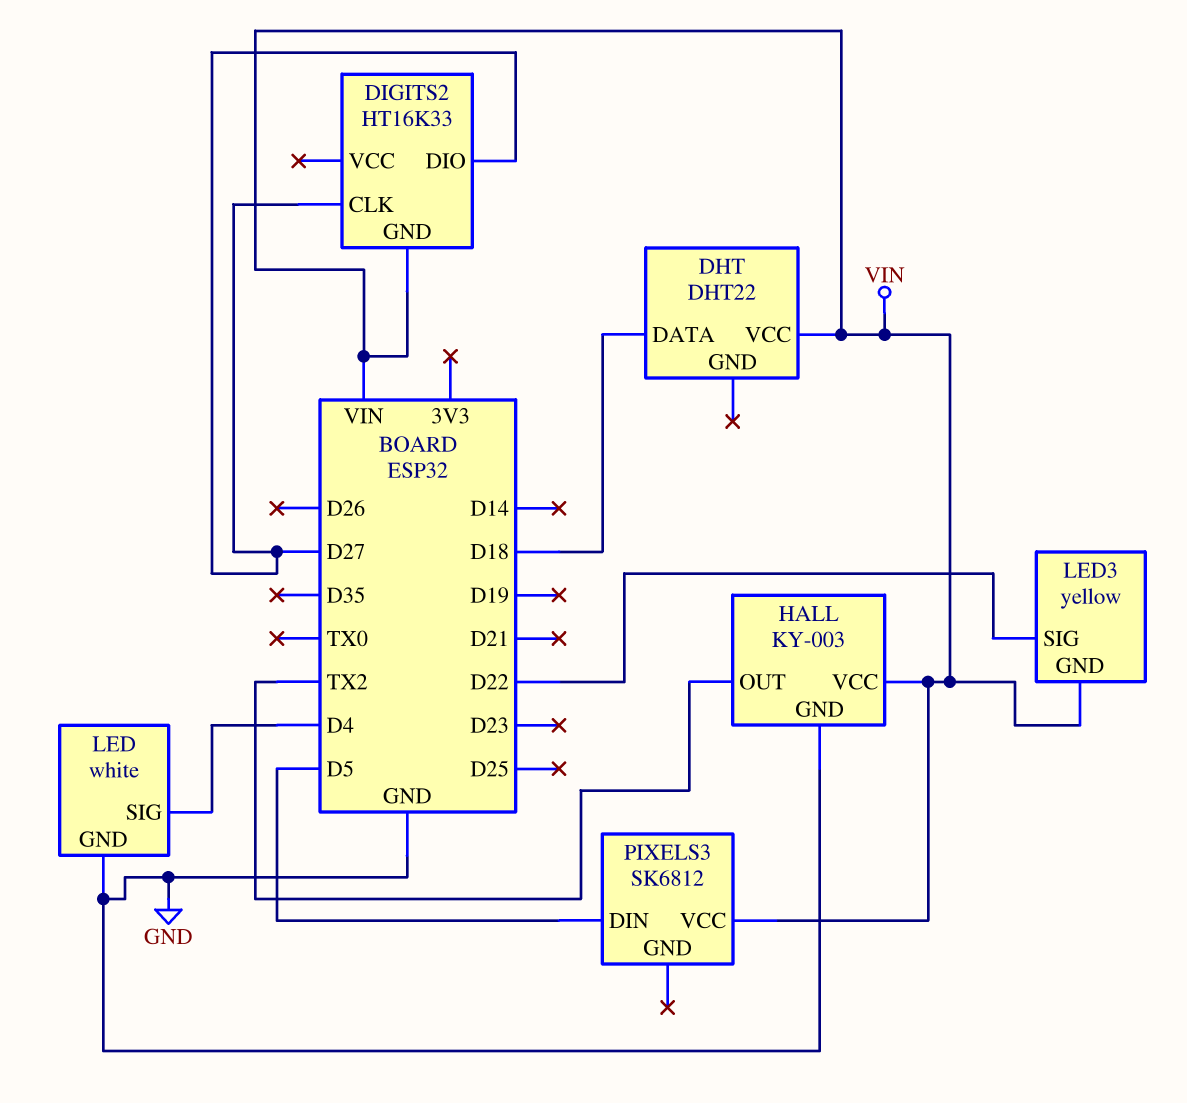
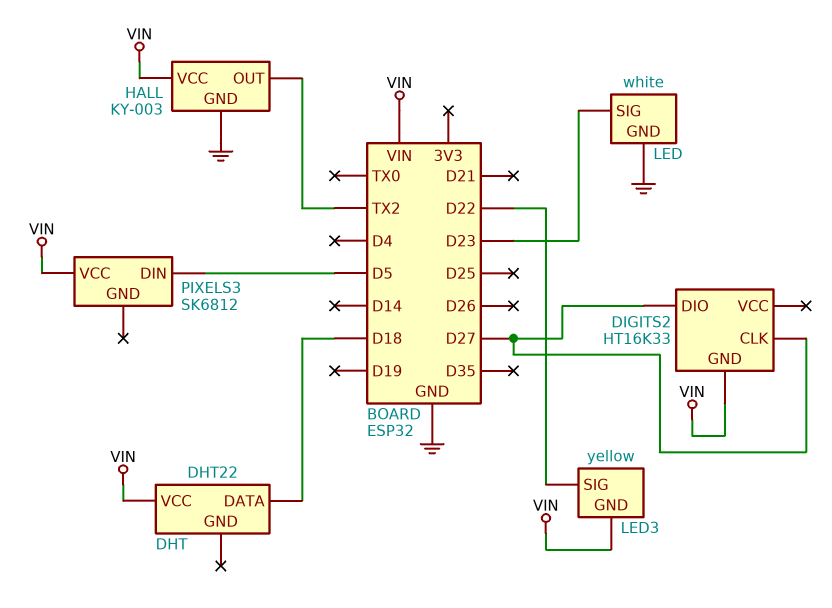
LED pin SIG: D4 -> D23

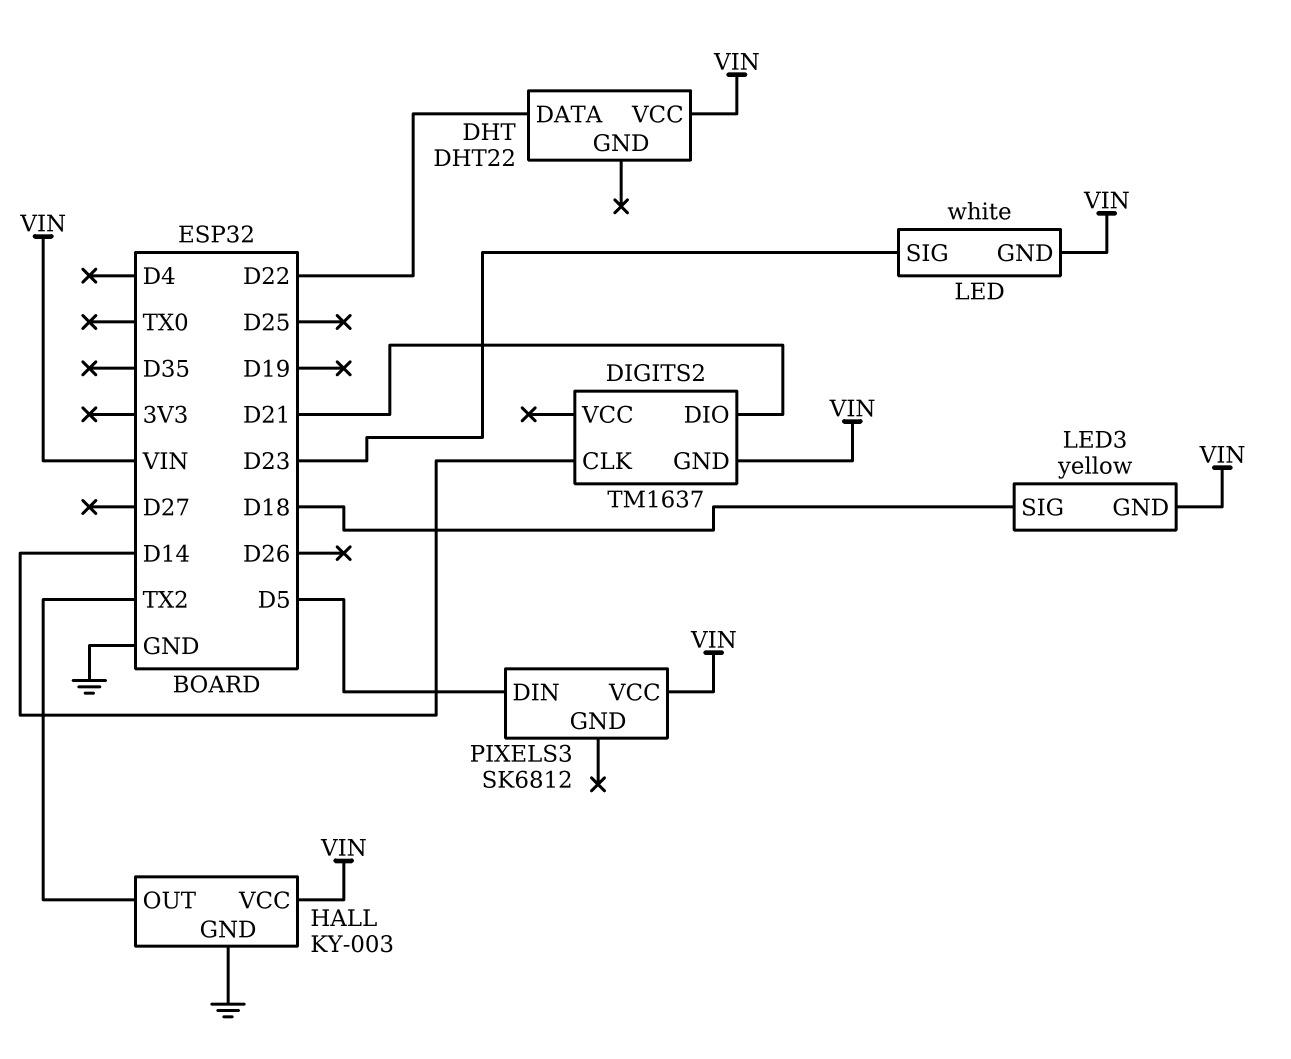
DHT pin DATA: D18 -> D22
DIGITS2: HT16K33 -> TM1637
DIGITS2 pin CLK: D27 -> D14
DIGITS2 pin DIO: D27 -> D21
LED pin GND: GND -> VIN
LED3 pin SIG: D22 -> D18

